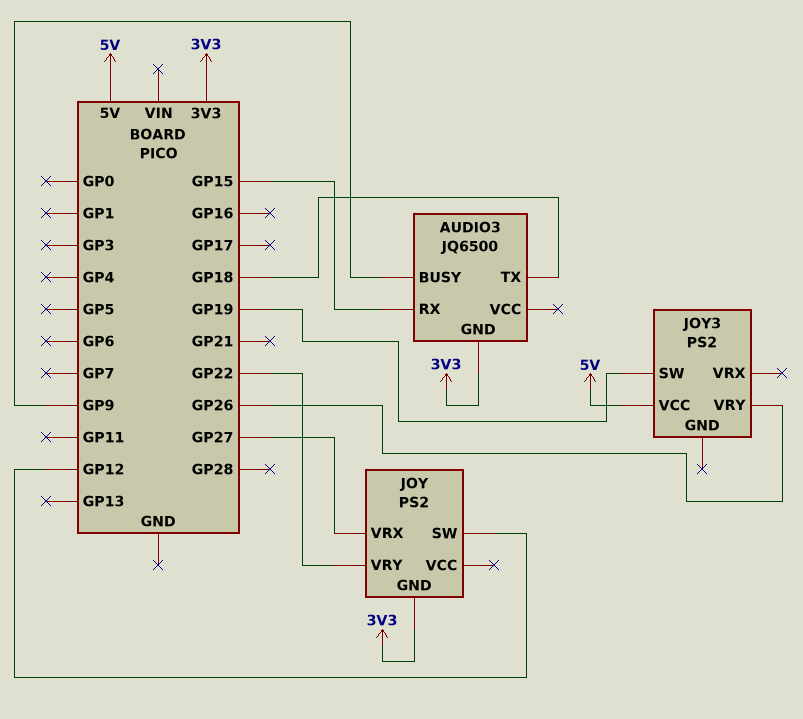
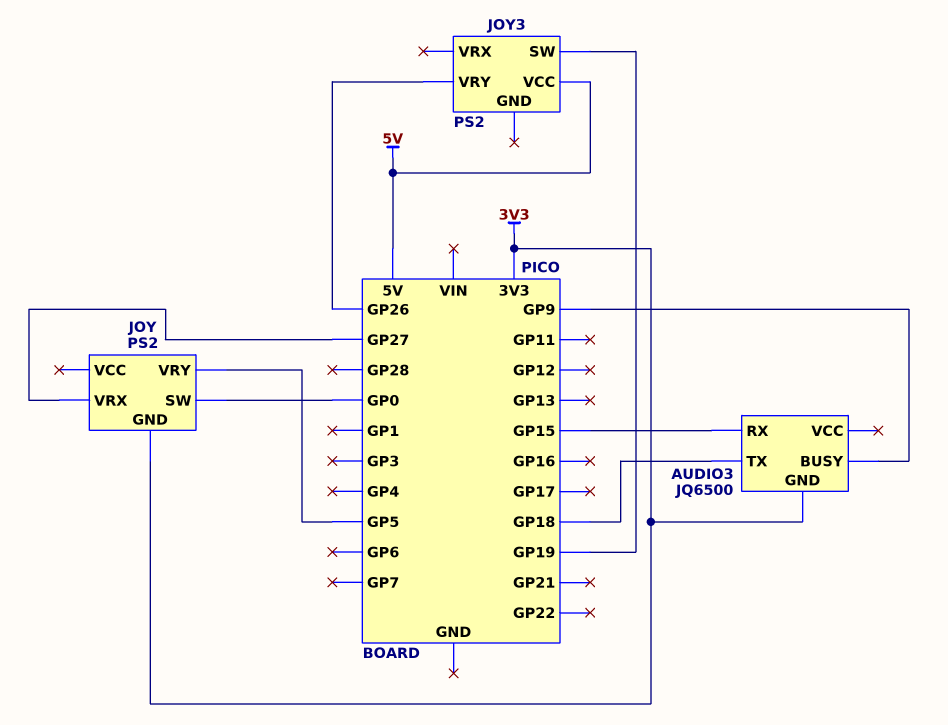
JOY pin SW: GP12 -> GP0
JOY pin VRY: GP22 -> GP5

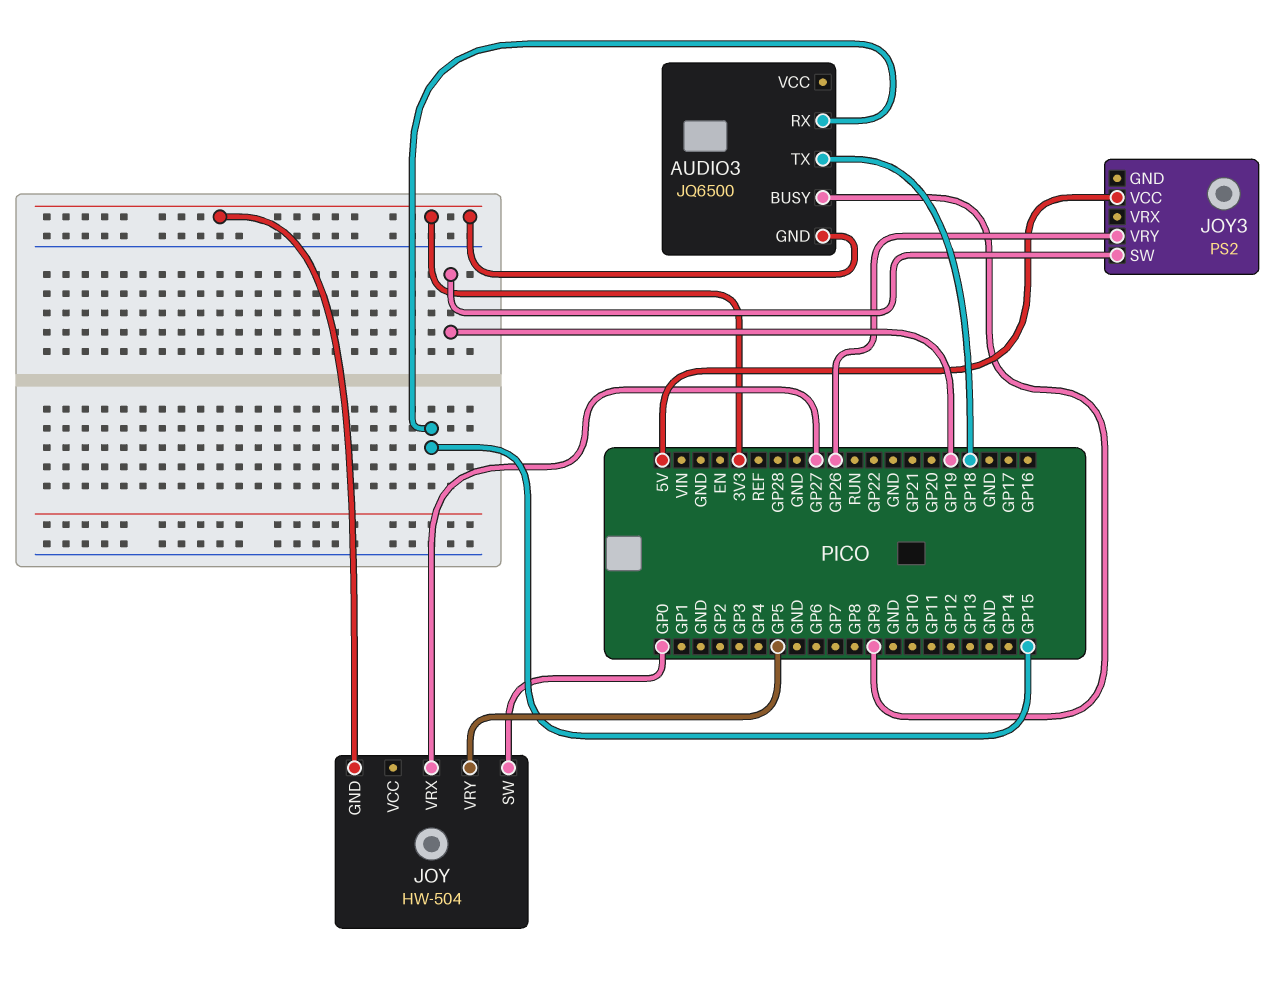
JOY: PS2 -> HW-504

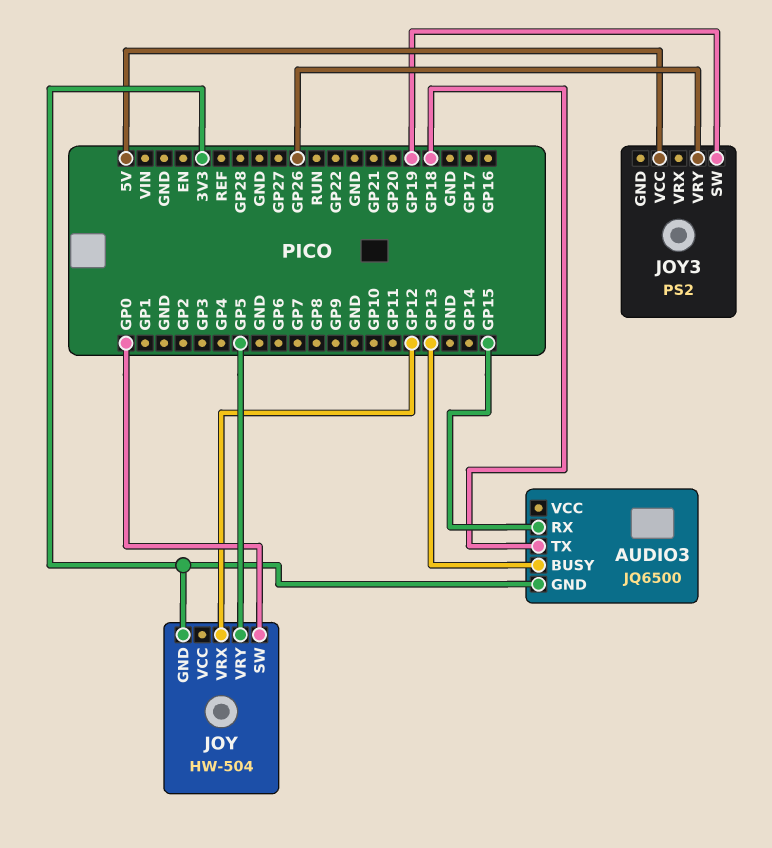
AUDIO3 pin BUSY: GP9 -> GP13
JOY pin VRX: GP27 -> GP12

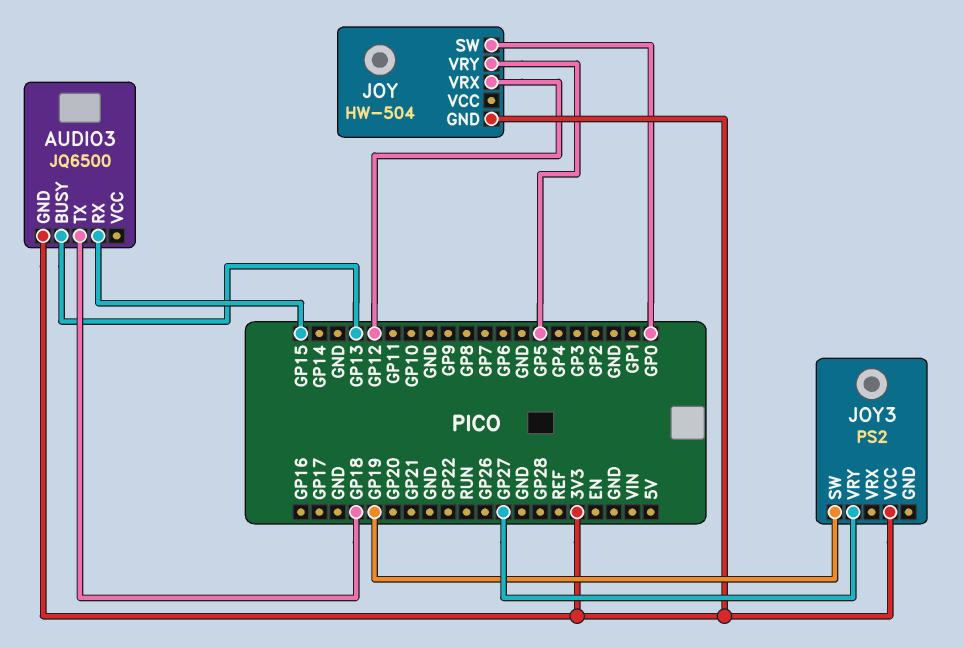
JOY3 pin VCC: 5V -> 3V3
JOY3 pin VRY: GP26 -> GP27

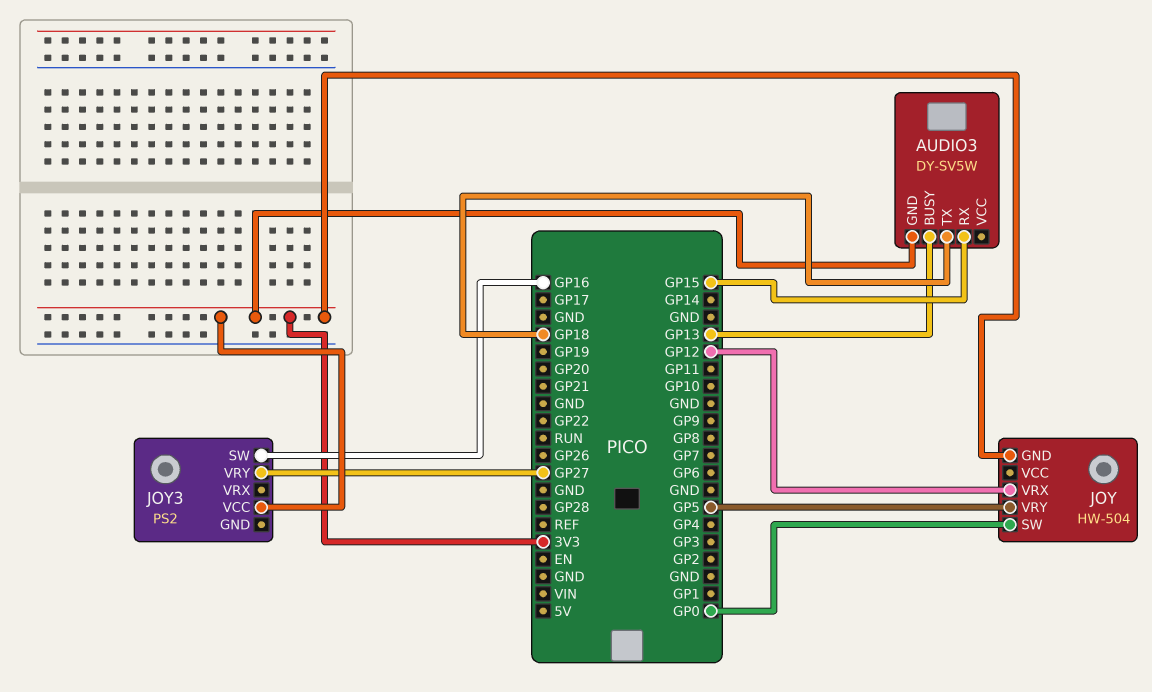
AUDIO3: JQ6500 -> DY-SV5W
JOY3 pin SW: GP19 -> GP16

